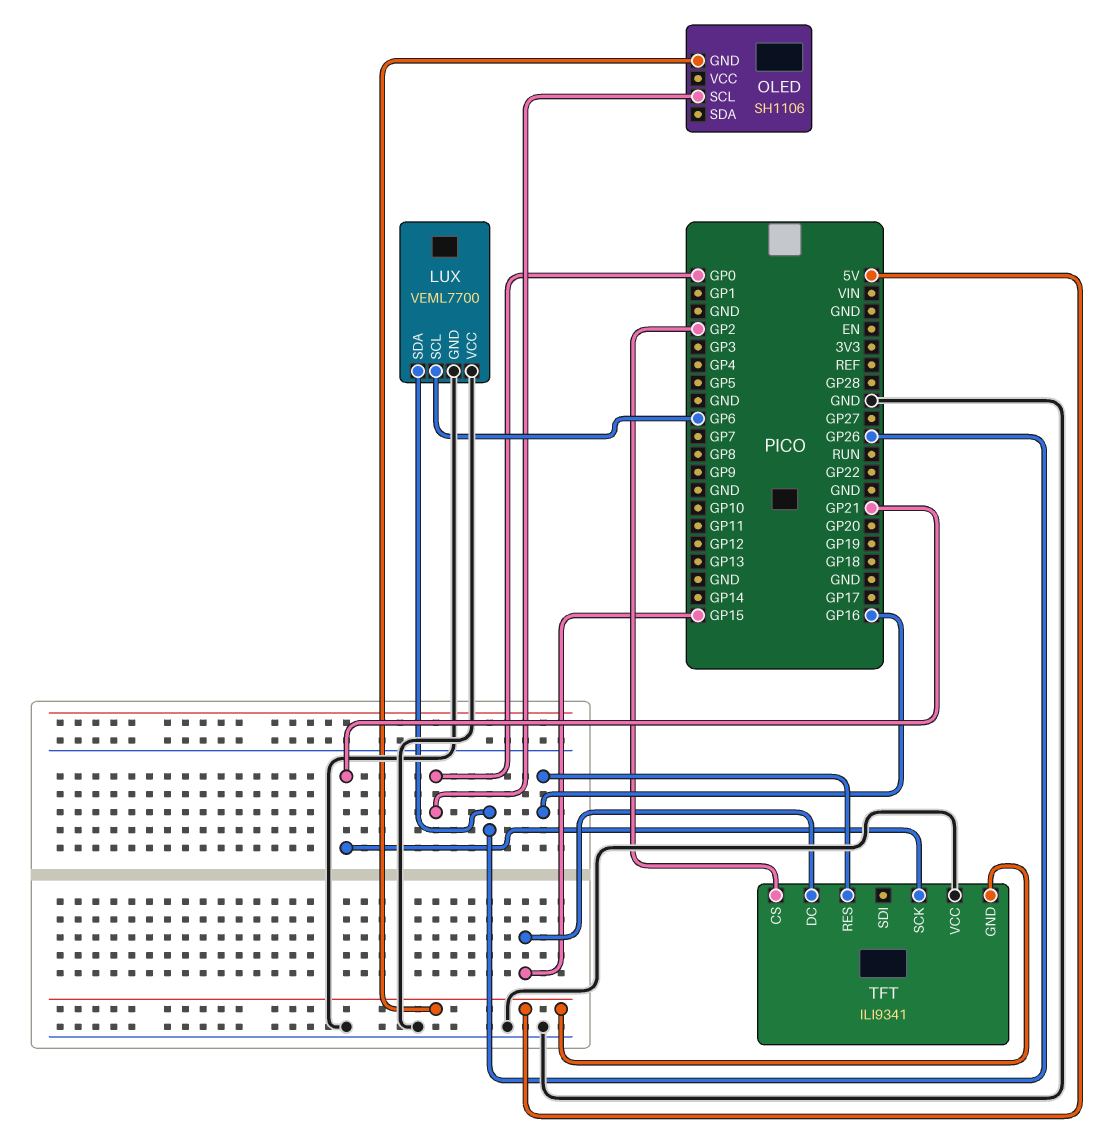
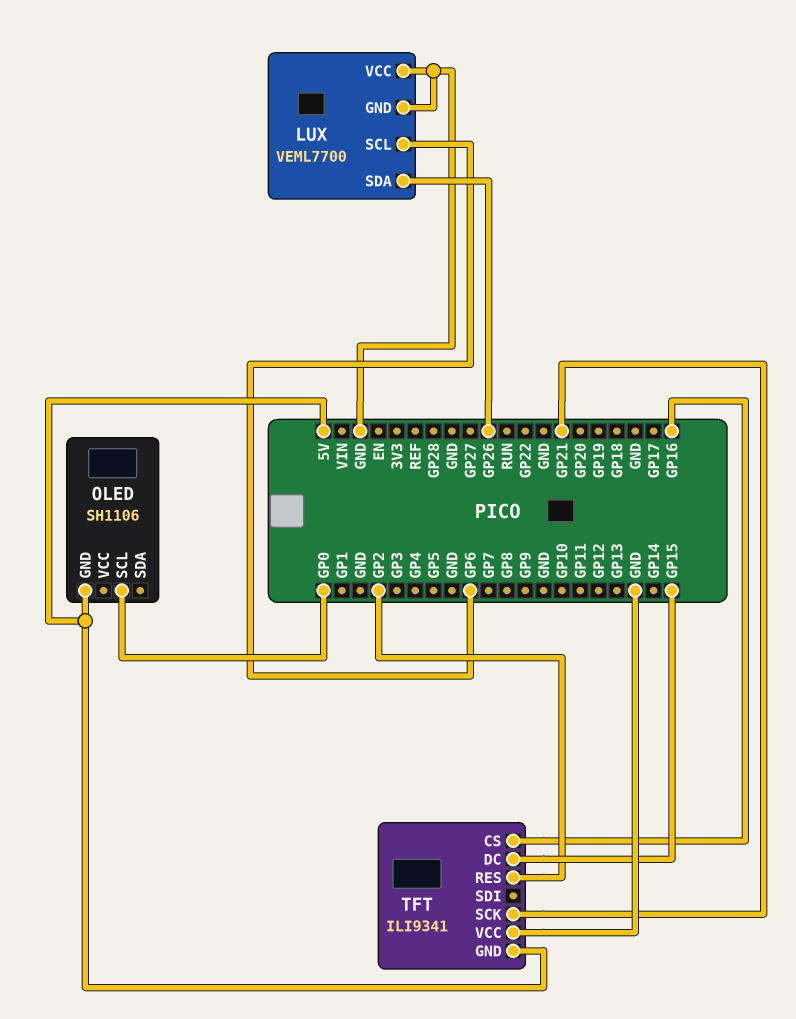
TFT pin CS: GP2 -> GP16
TFT pin RES: GP16 -> GP2

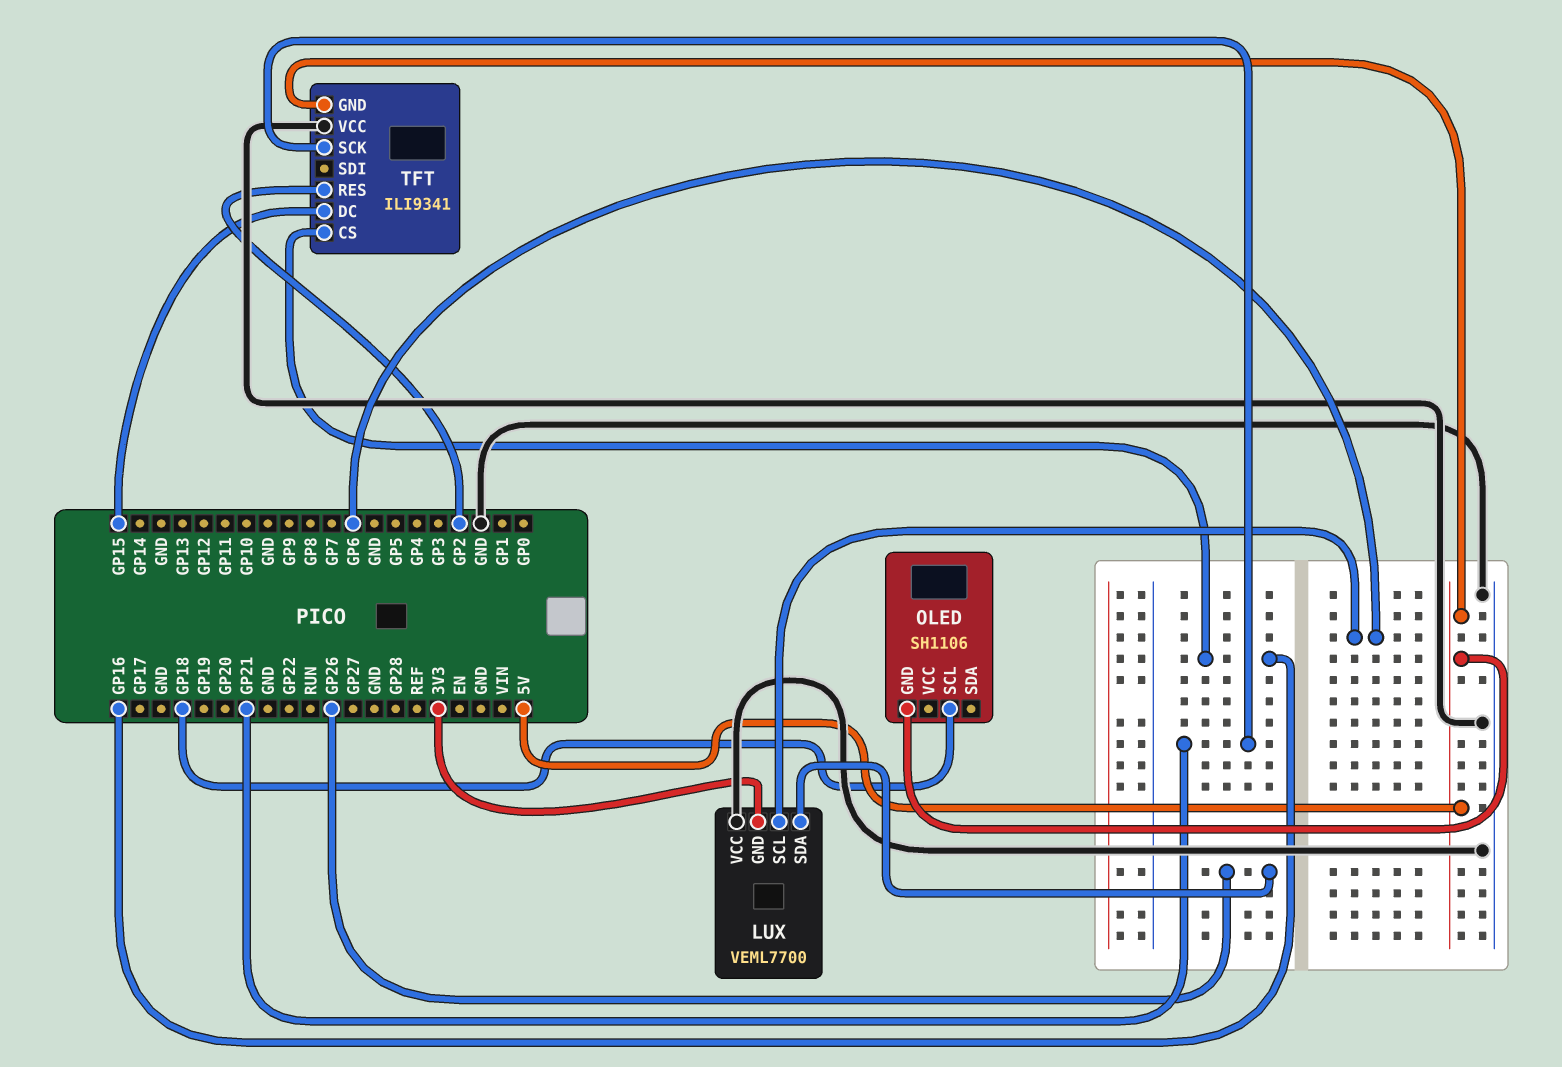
LUX pin GND: GND -> 3V3
OLED pin SCL: GP0 -> GP18

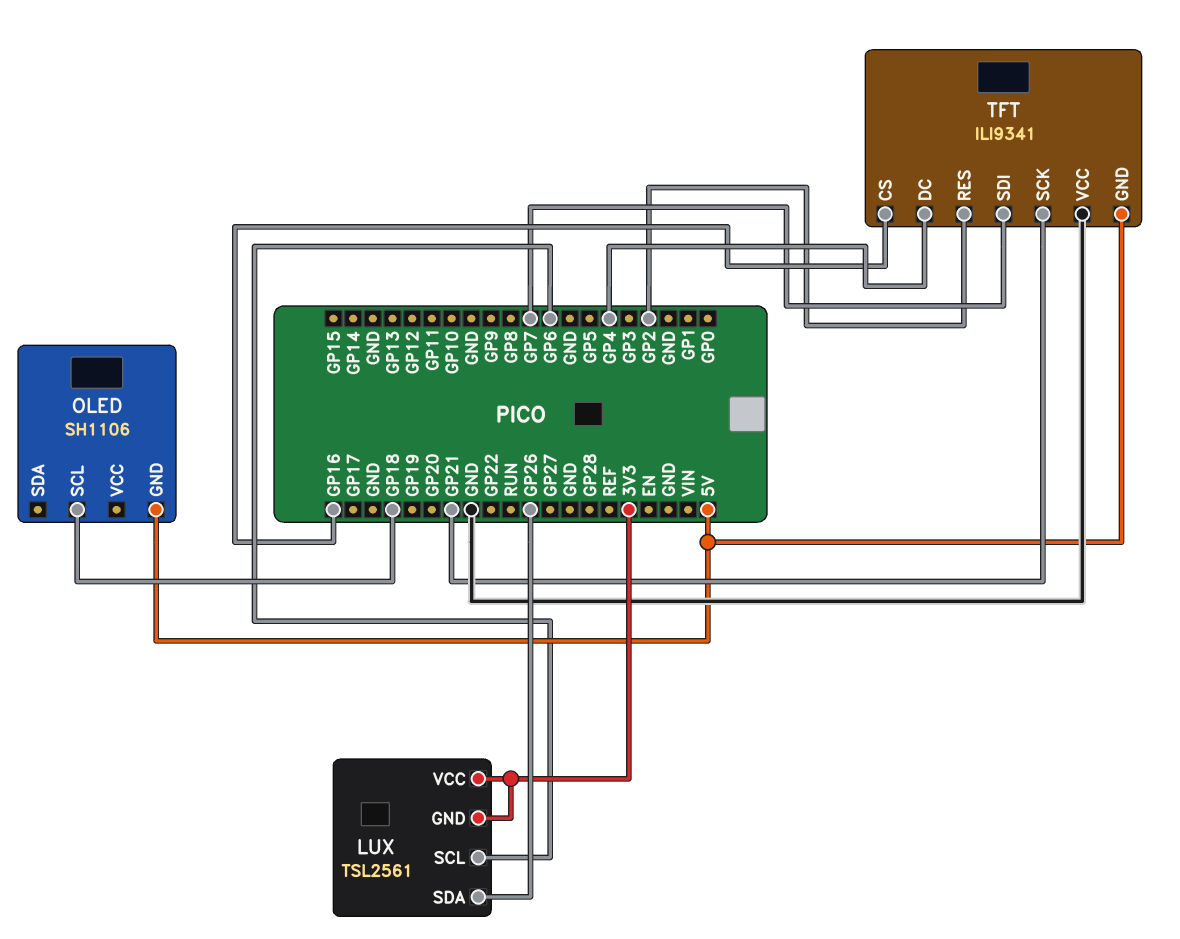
LUX: VEML7700 -> TSL2561
LUX pin VCC: GND -> 3V3
TFT pin DC: GP15 -> GP4
TFT pin SDI: none -> GP7

